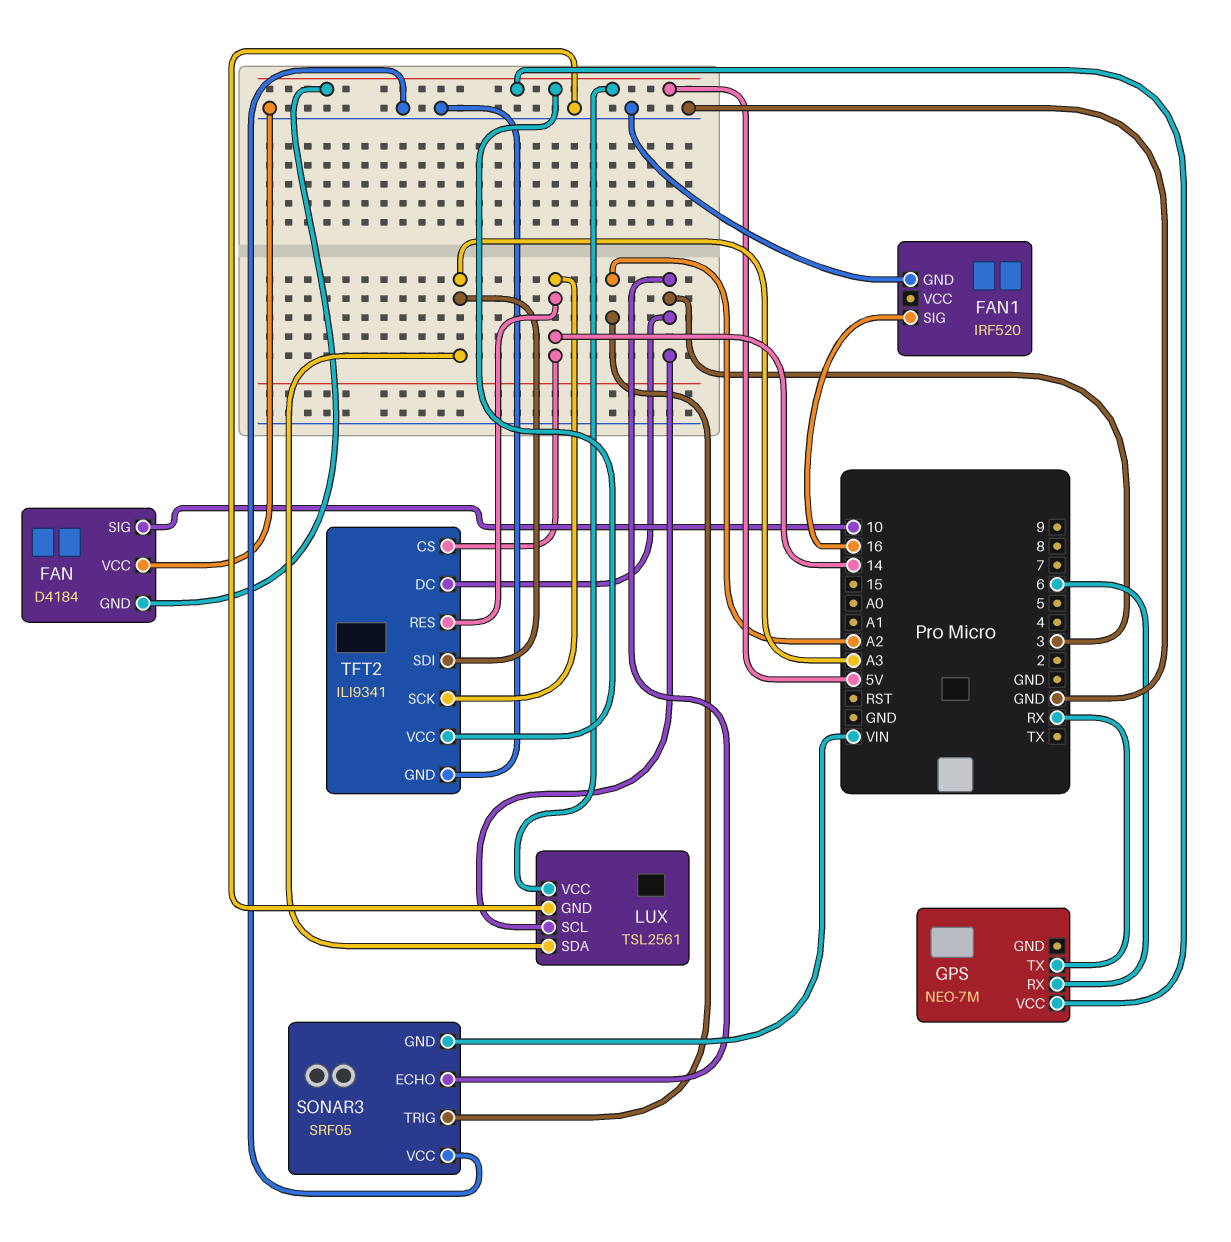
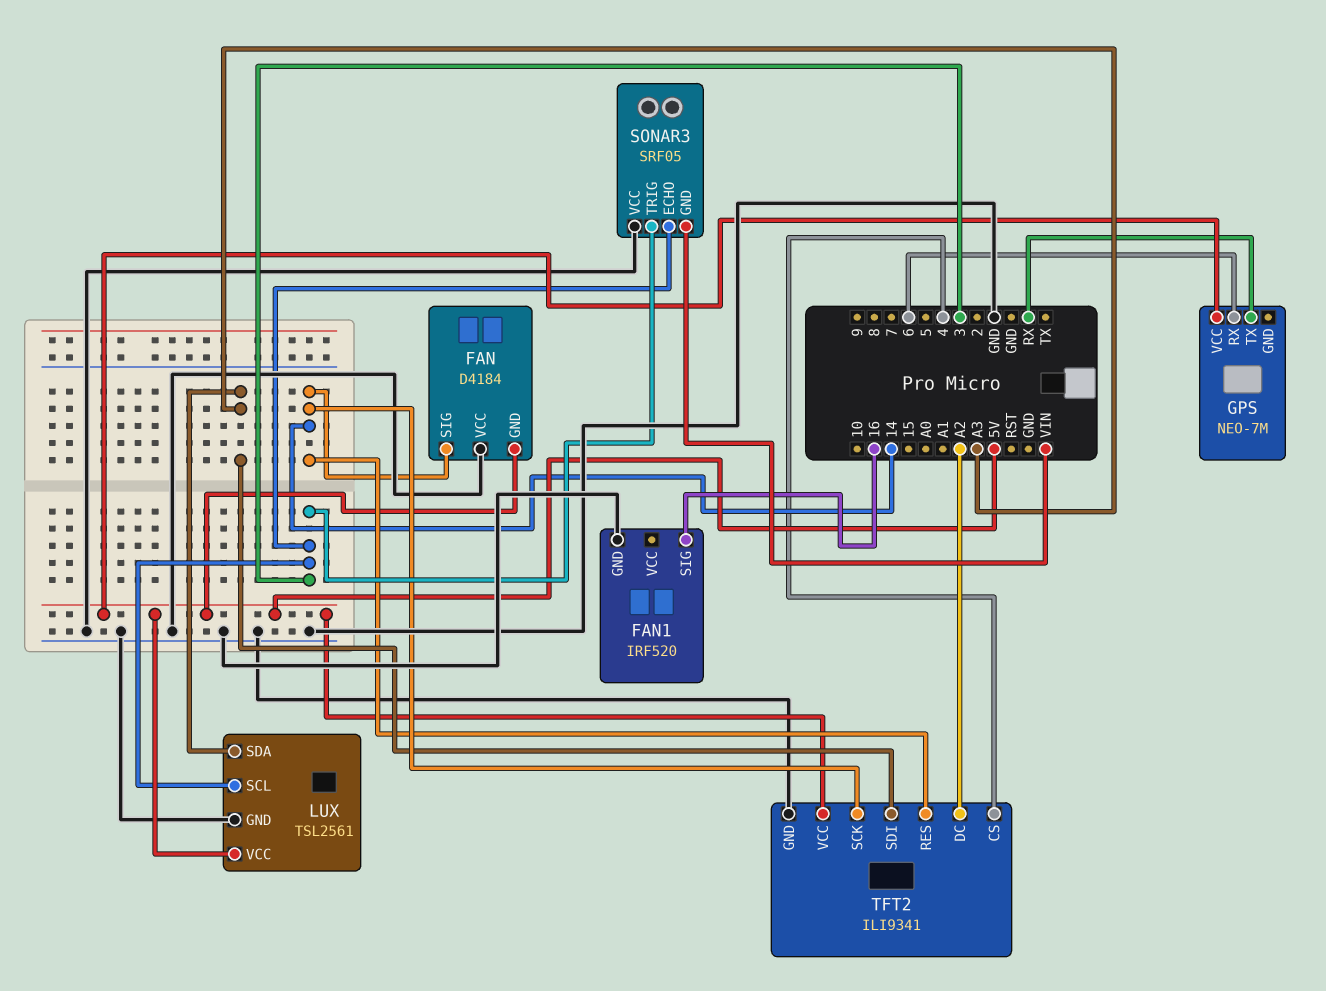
FAN pin SIG: 10 -> 14
SONAR3 pin TRIG: A2 -> 3
TFT2 pin CS: 14 -> 4
TFT2 pin DC: 3 -> A2

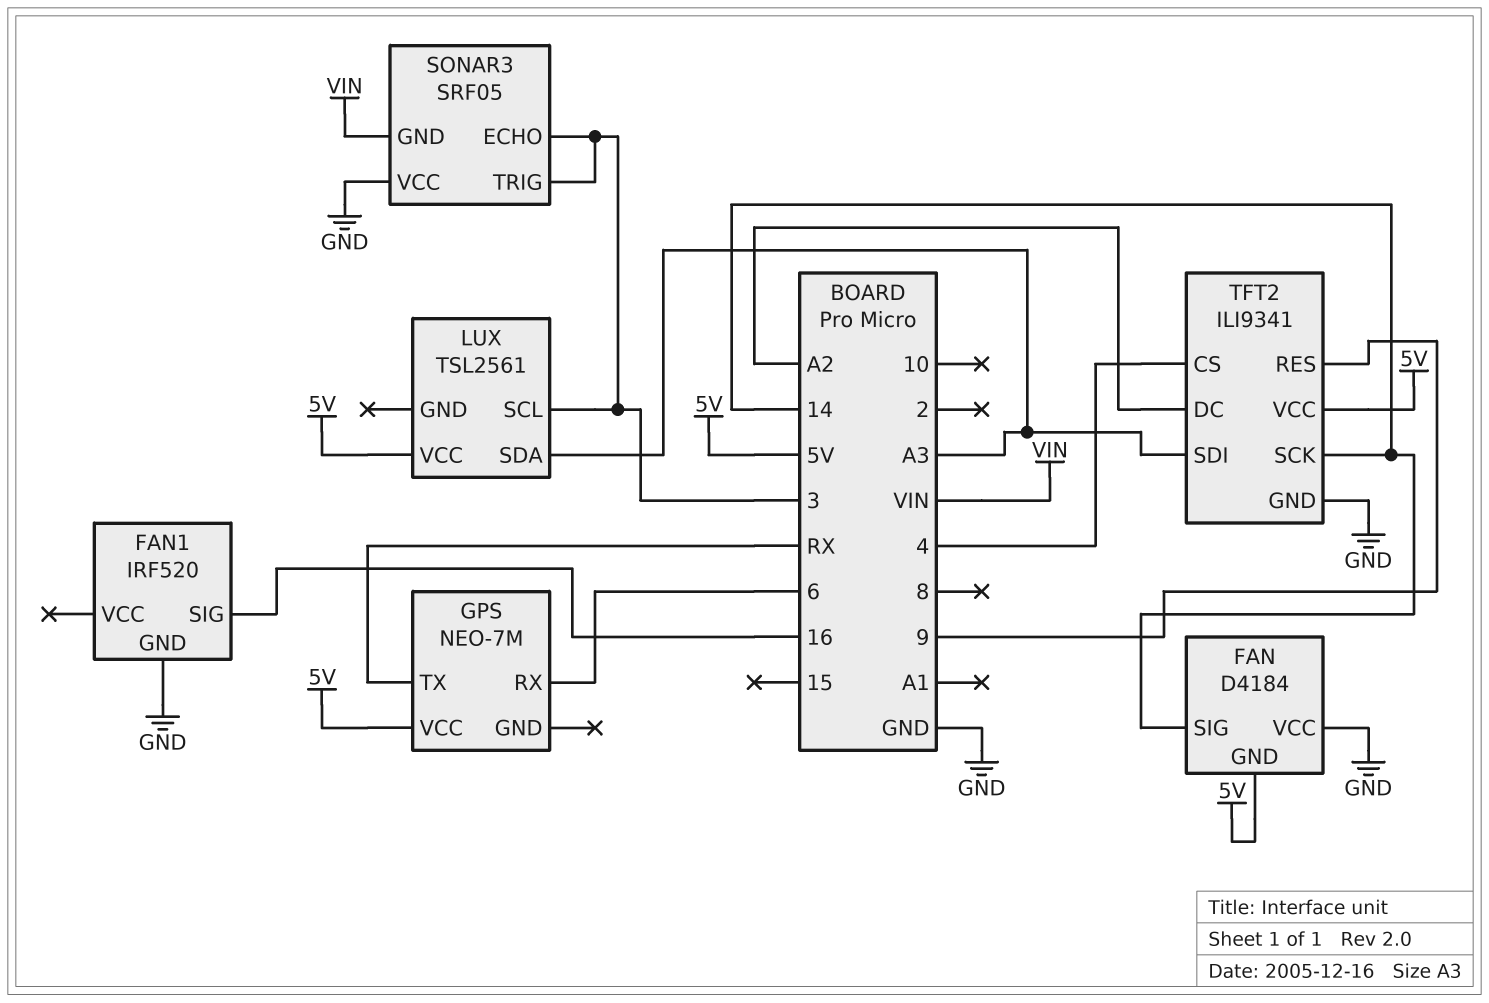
LUX pin GND: GND -> none
TFT2 pin RES: 14 -> 9

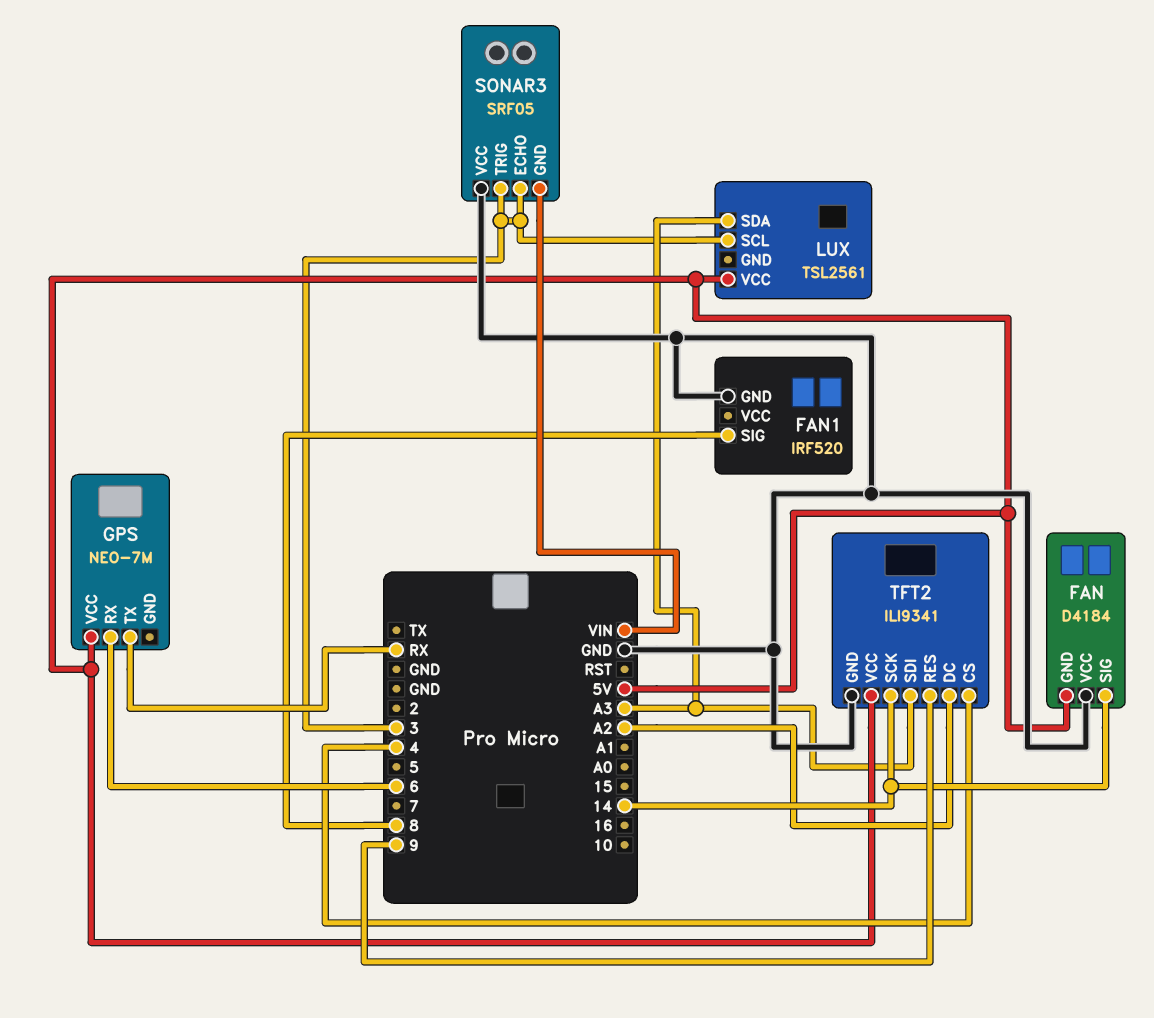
FAN1 pin SIG: 16 -> 8

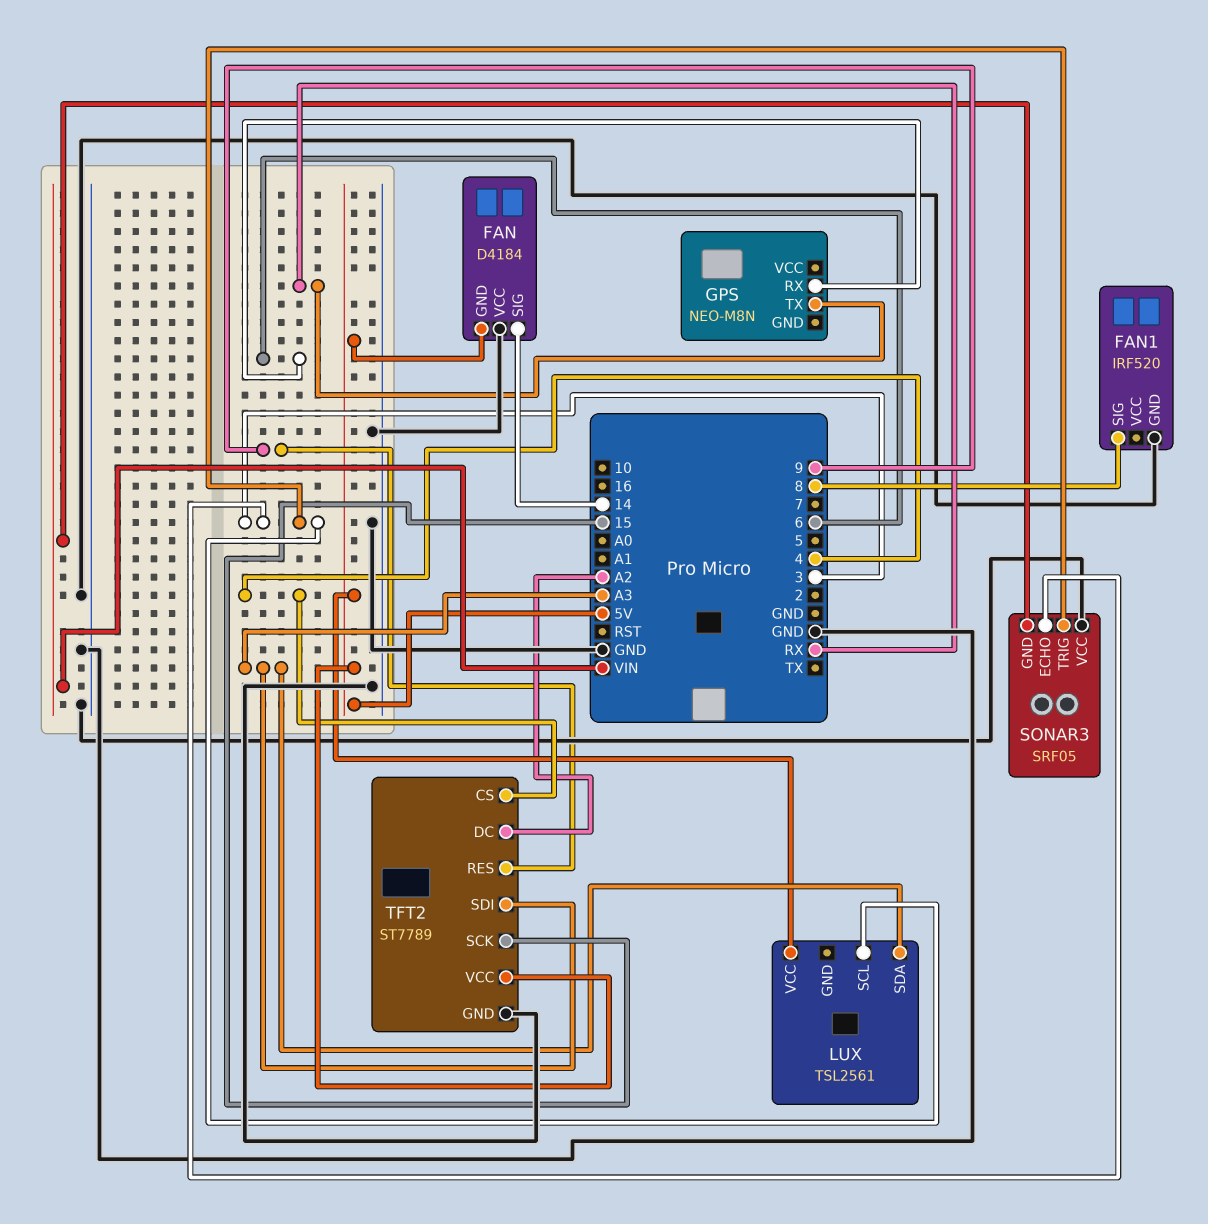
GPS: NEO-7M -> NEO-M8N
GPS pin VCC: 5V -> none
TFT2: ILI9341 -> ST7789
TFT2 pin SCK: 14 -> 15

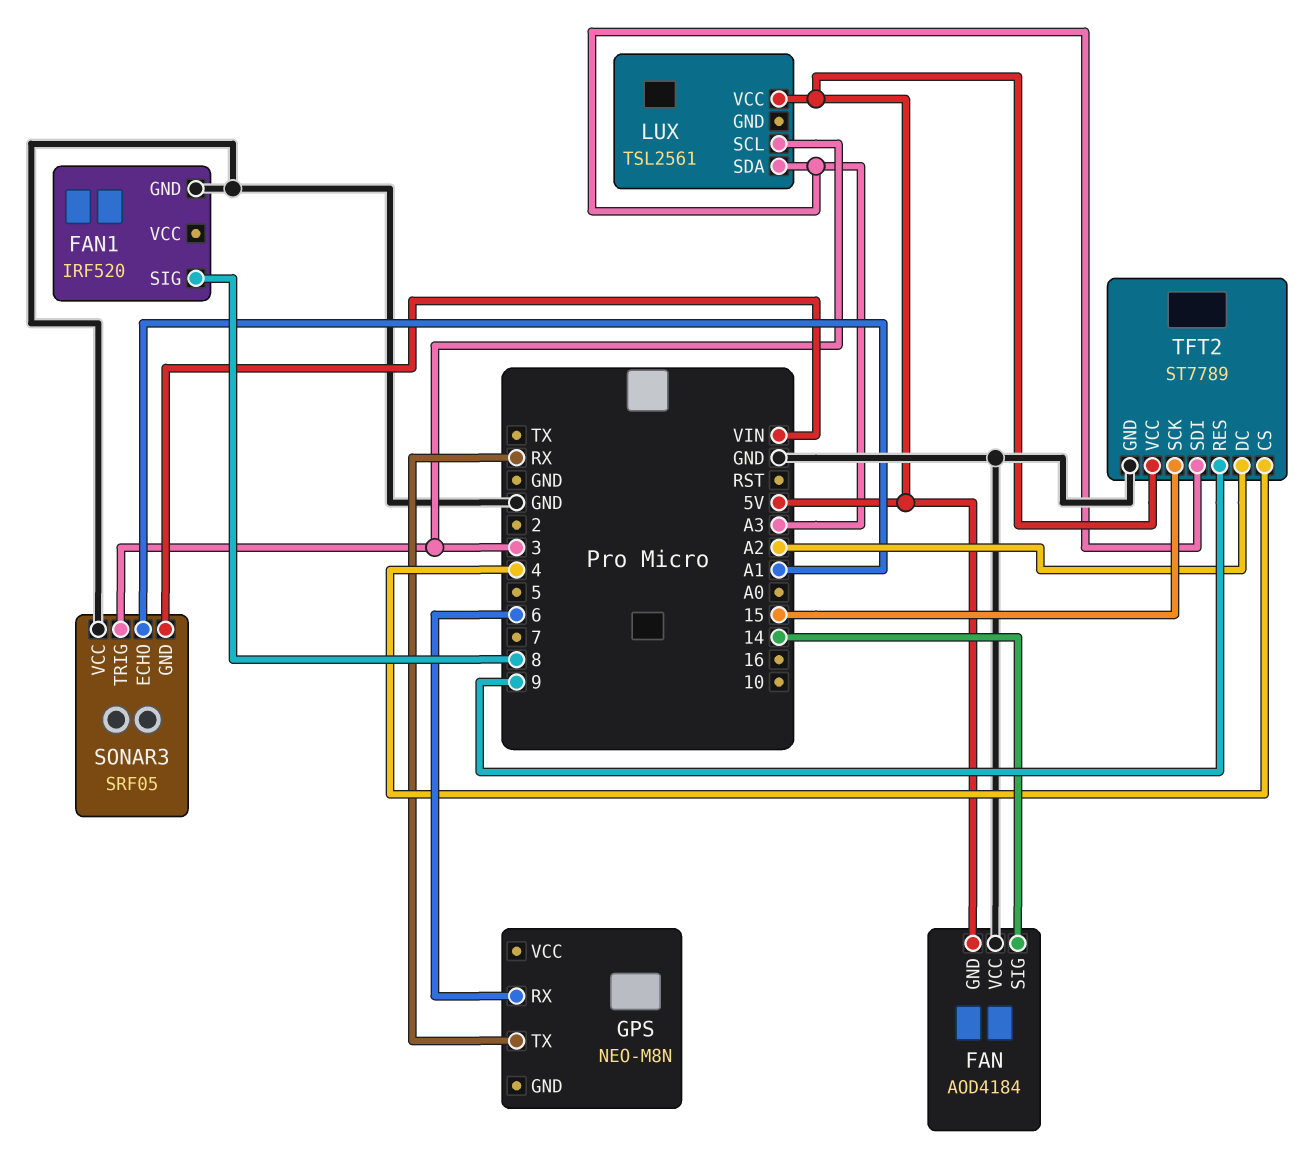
FAN: D4184 -> AOD4184
SONAR3 pin ECHO: 3 -> A1

